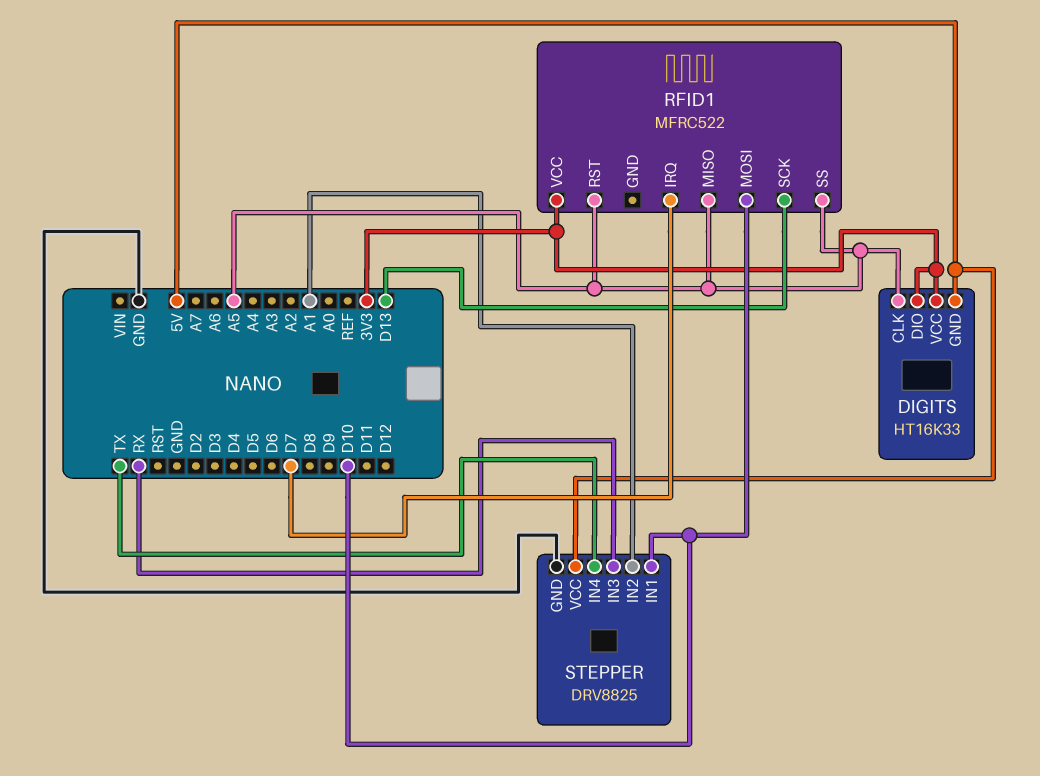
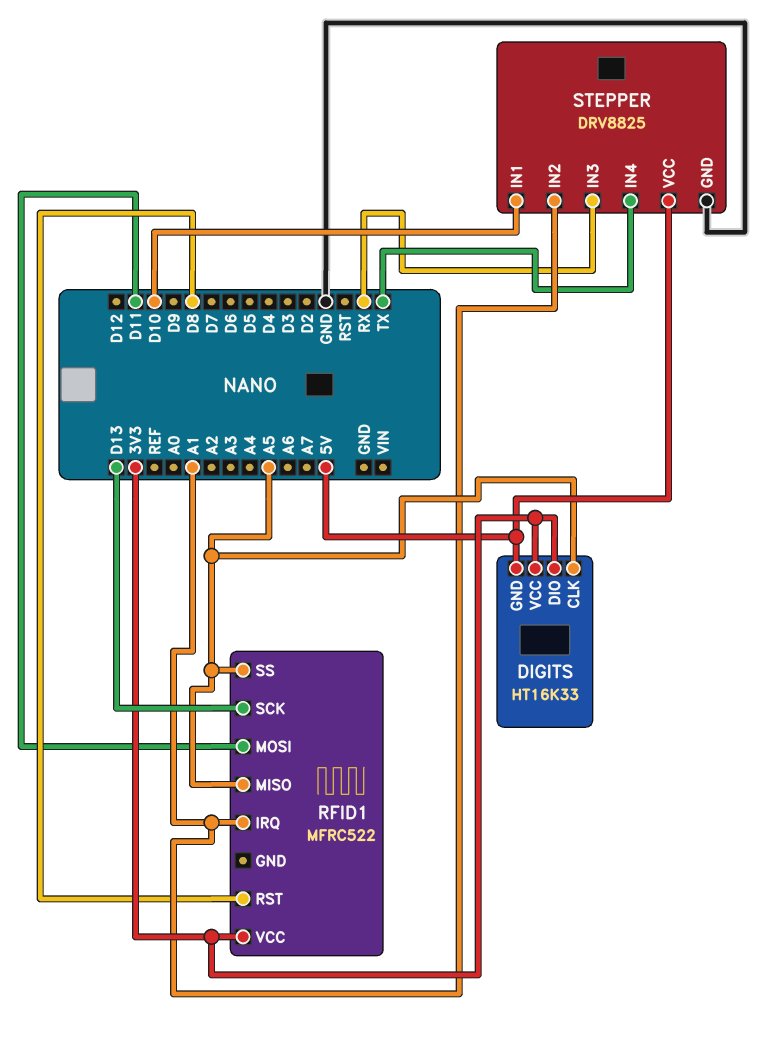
RFID1 pin IRQ: D7 -> A1
RFID1 pin MOSI: D10 -> D11
RFID1 pin RST: A5 -> D8

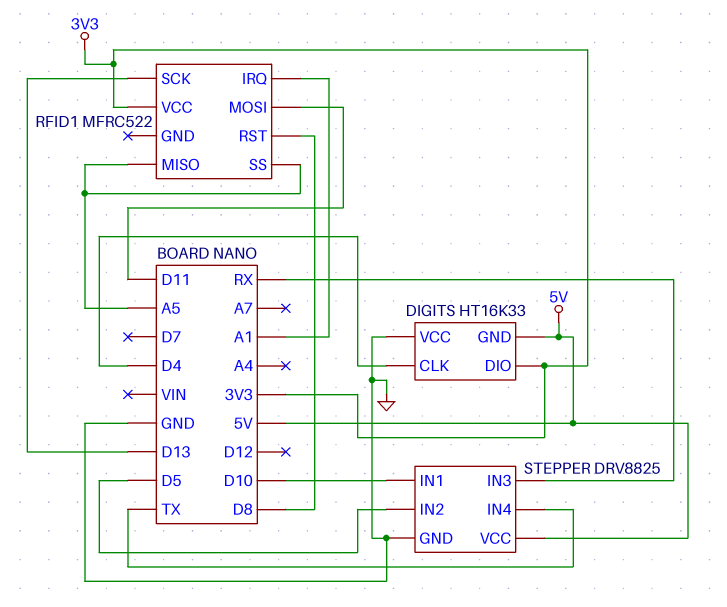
DIGITS pin CLK: A5 -> D4
DIGITS pin VCC: 3V3 -> GND
STEPPER pin IN2: A1 -> D5

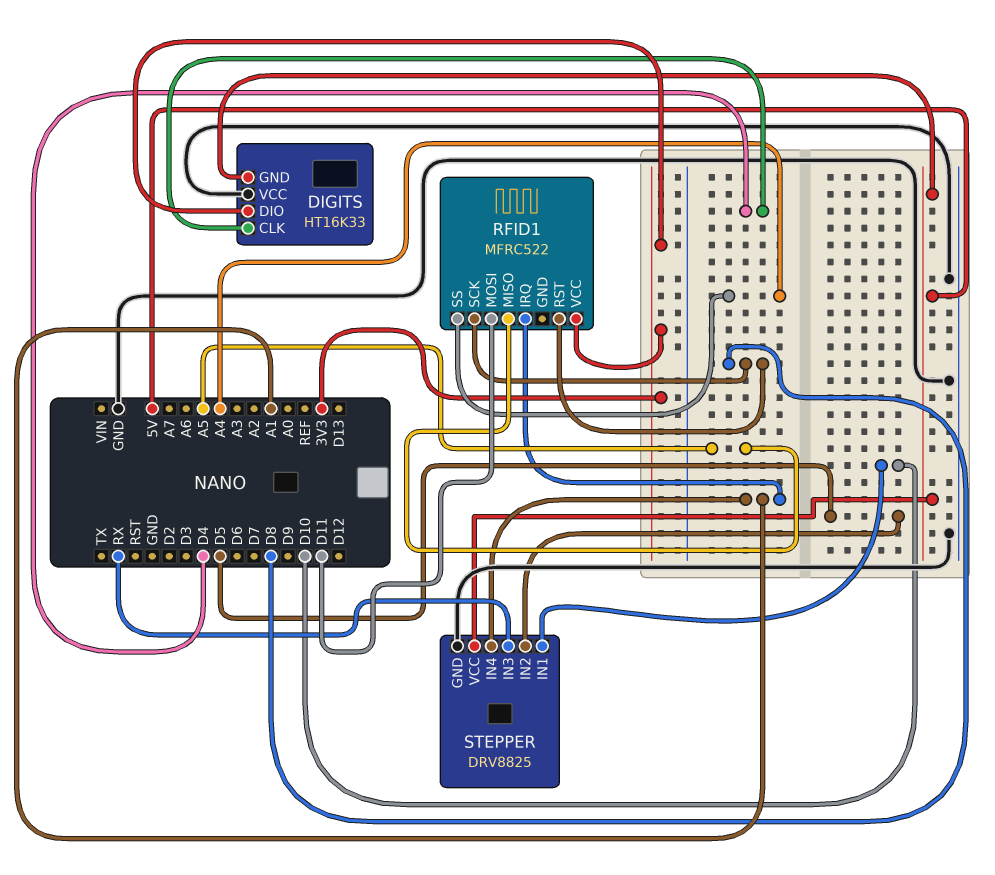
RFID1 pin SCK: D13 -> D8
RFID1 pin SS: A5 -> A4
STEPPER pin IN4: TX -> A1

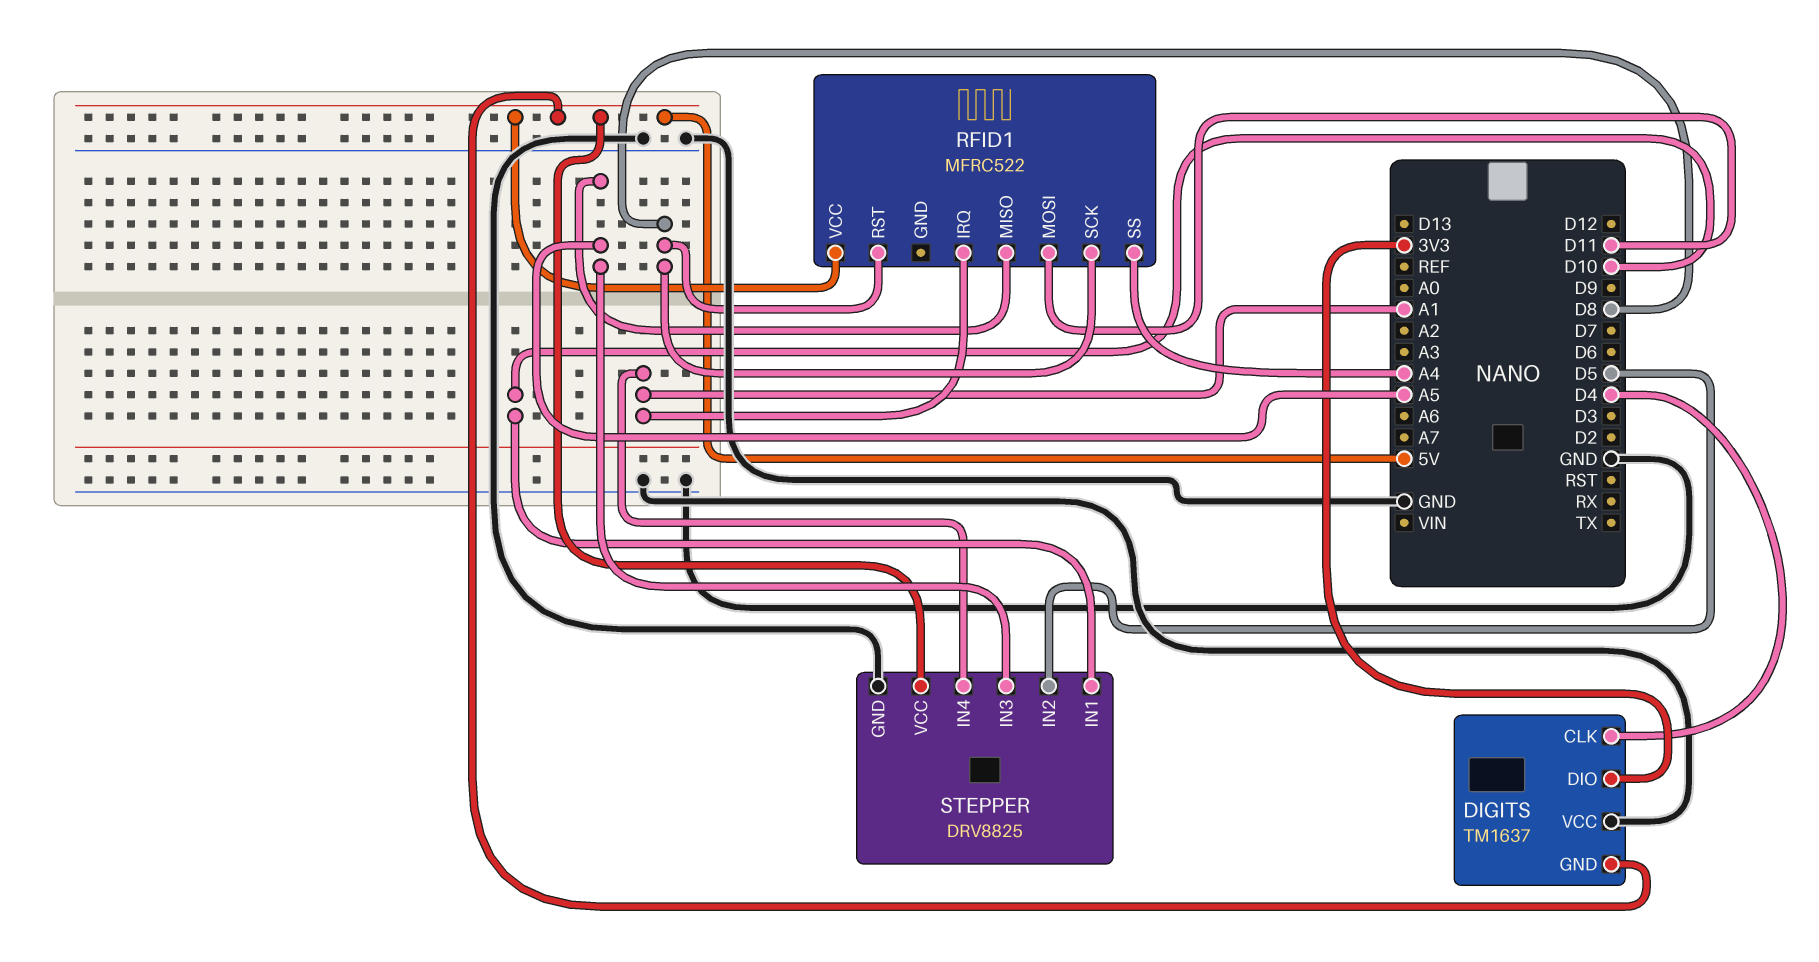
DIGITS: HT16K33 -> TM1637
RFID1 pin VCC: 3V3 -> 5V
STEPPER pin IN3: RX -> A5

